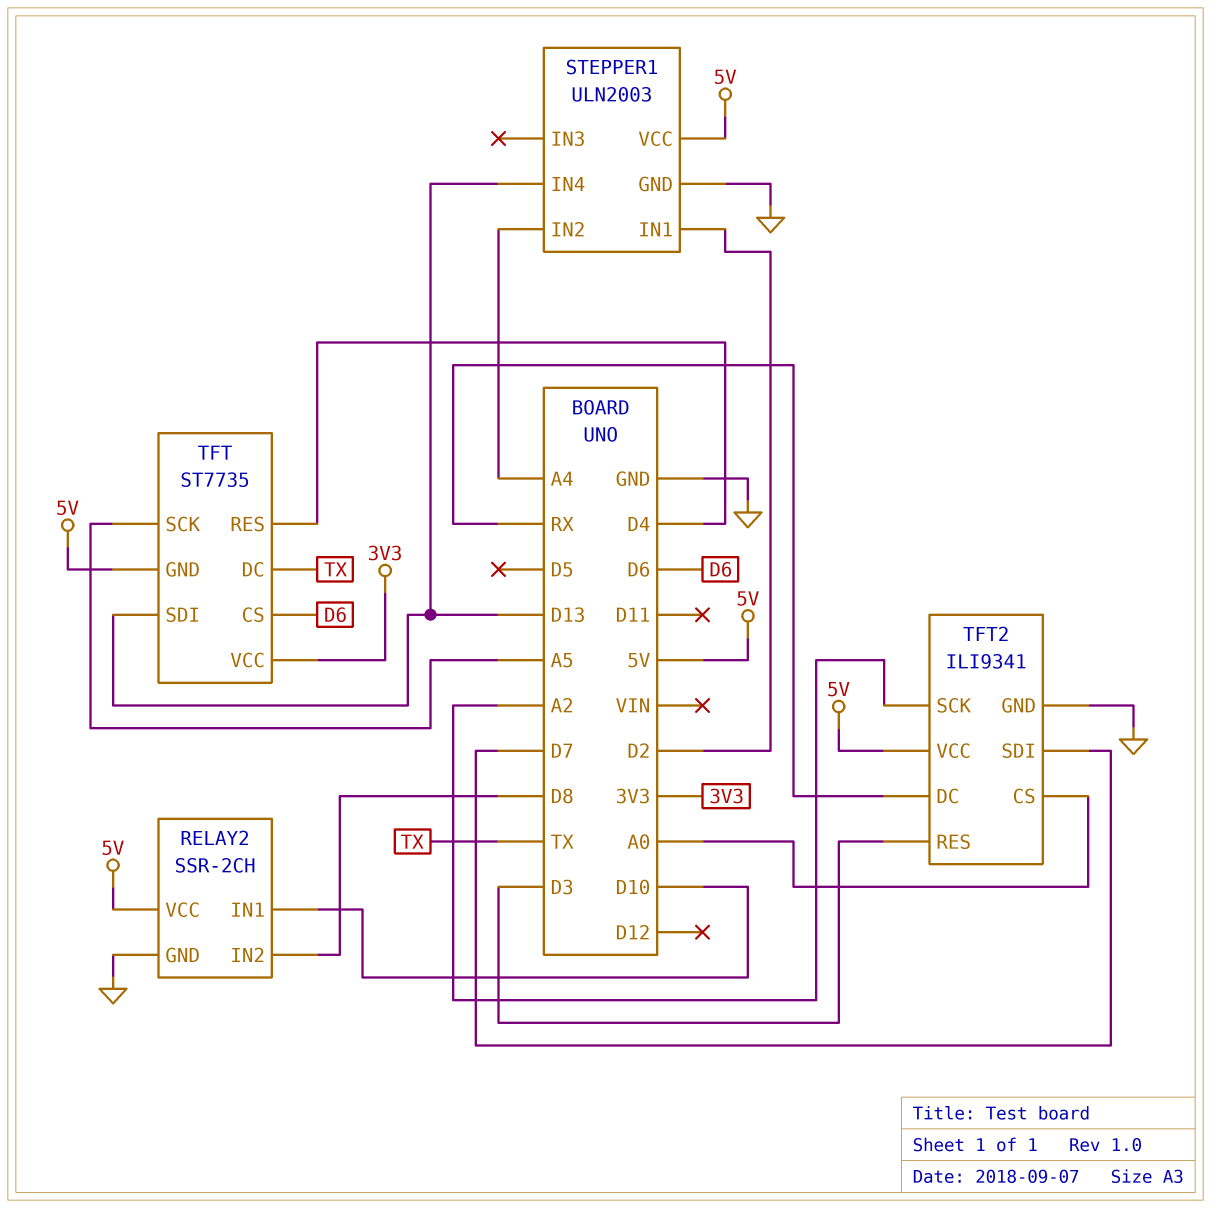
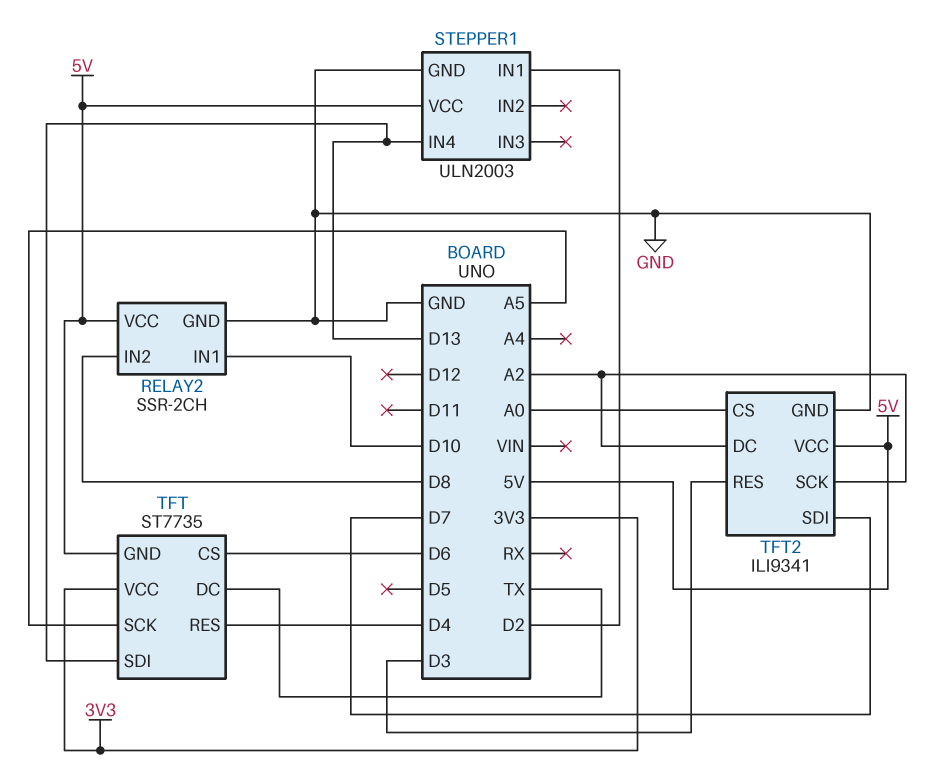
STEPPER1 pin IN2: A4 -> none
TFT2 pin DC: RX -> A2

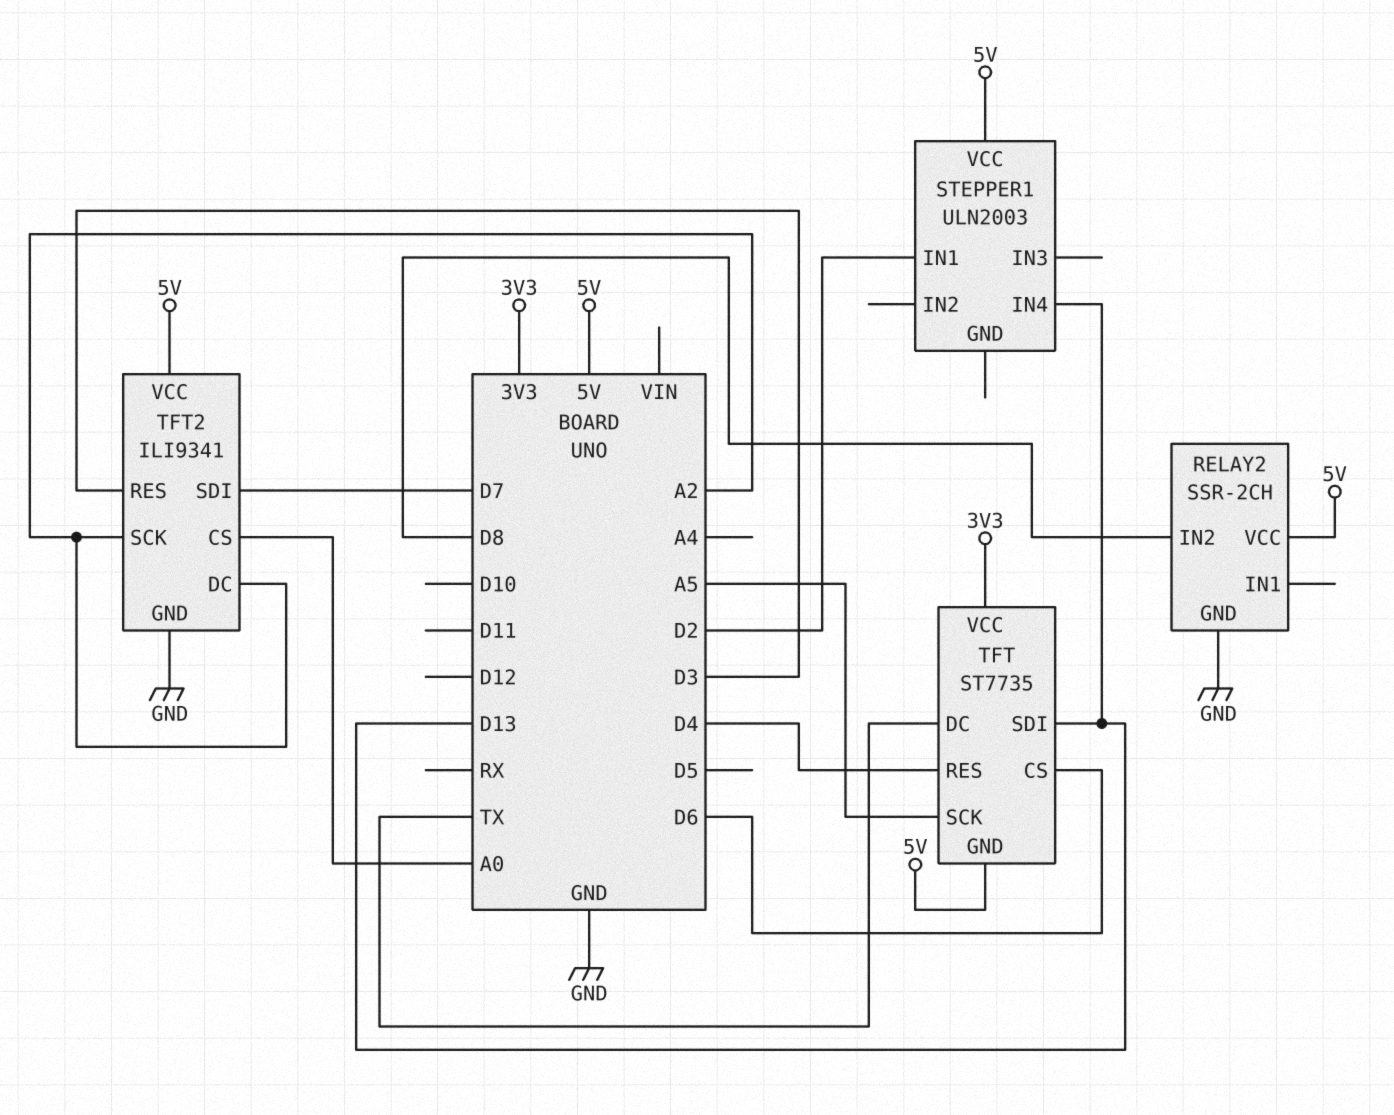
RELAY2 pin IN1: D10 -> none
STEPPER1 pin GND: GND -> none

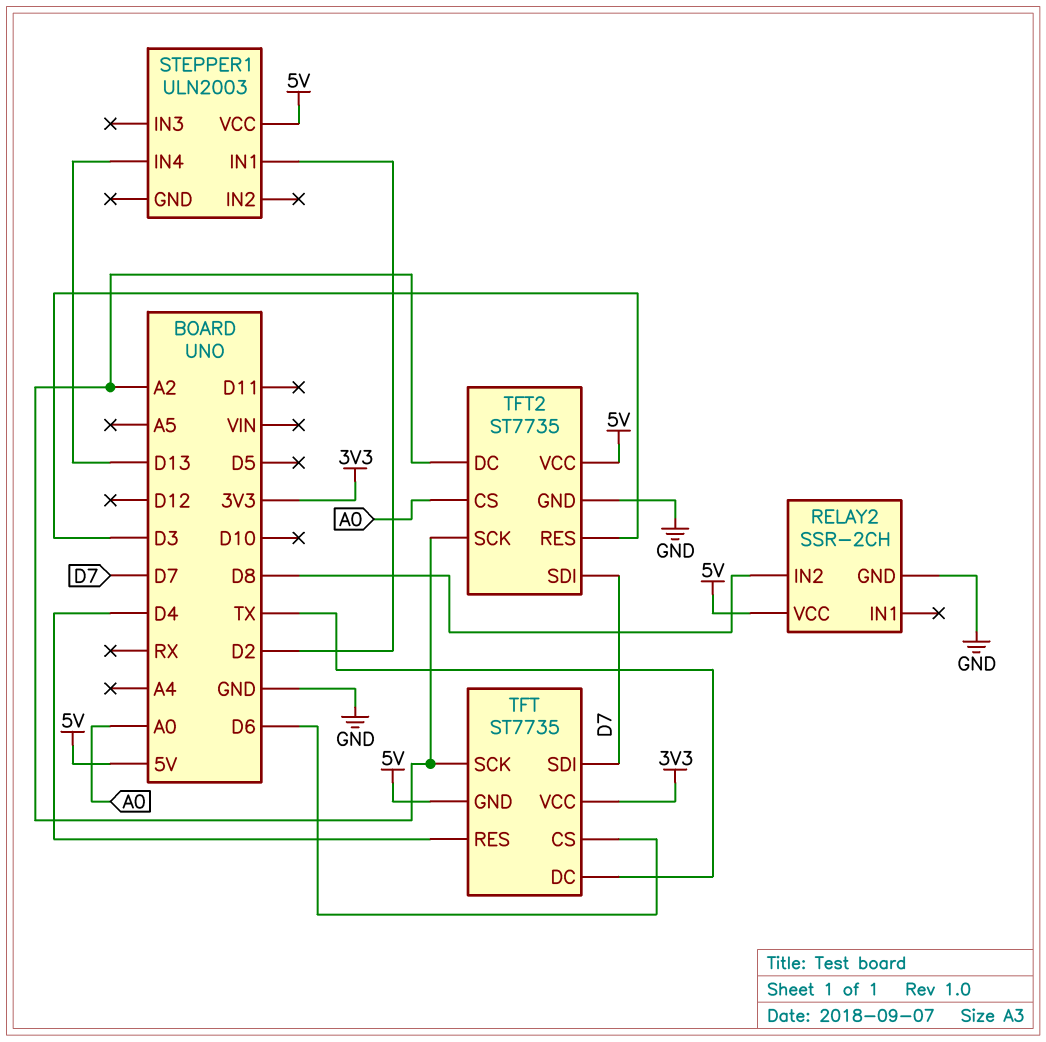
TFT pin SCK: A5 -> A2
TFT pin SDI: D13 -> D7
TFT2: ILI9341 -> ST7735

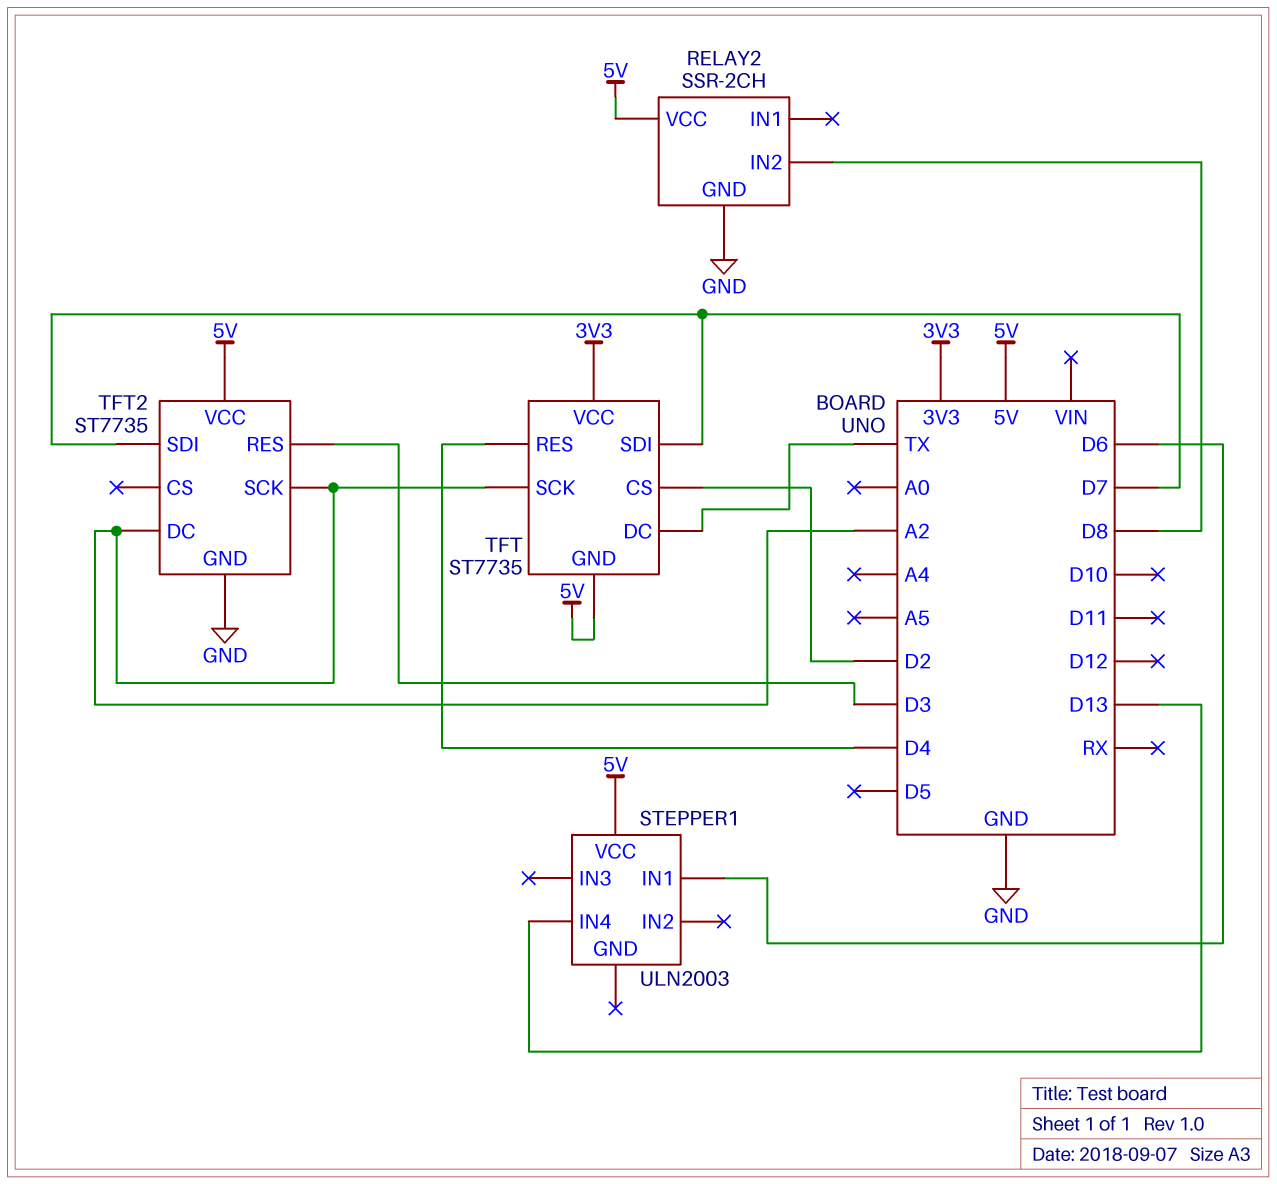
STEPPER1 pin IN1: D2 -> D6
TFT pin CS: D6 -> D2
TFT2 pin CS: A0 -> none

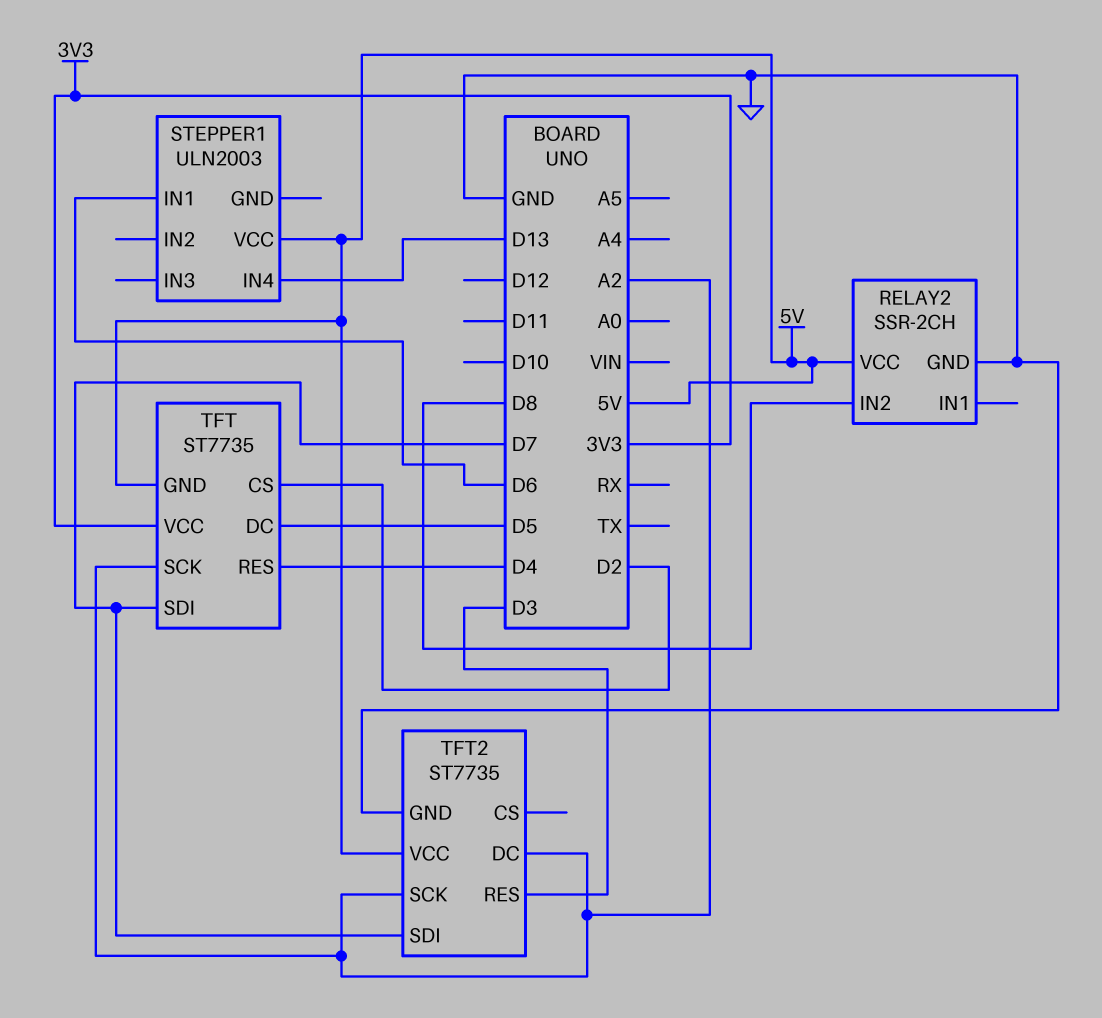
TFT pin DC: TX -> D5

